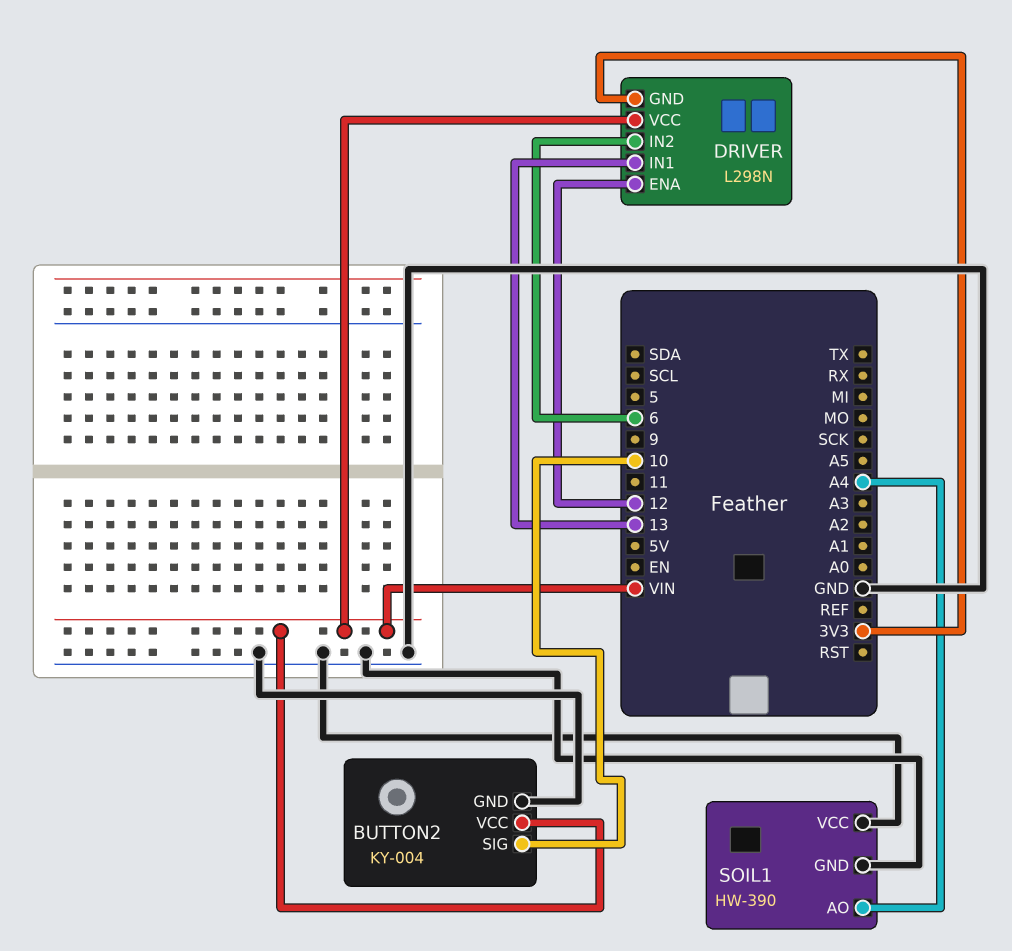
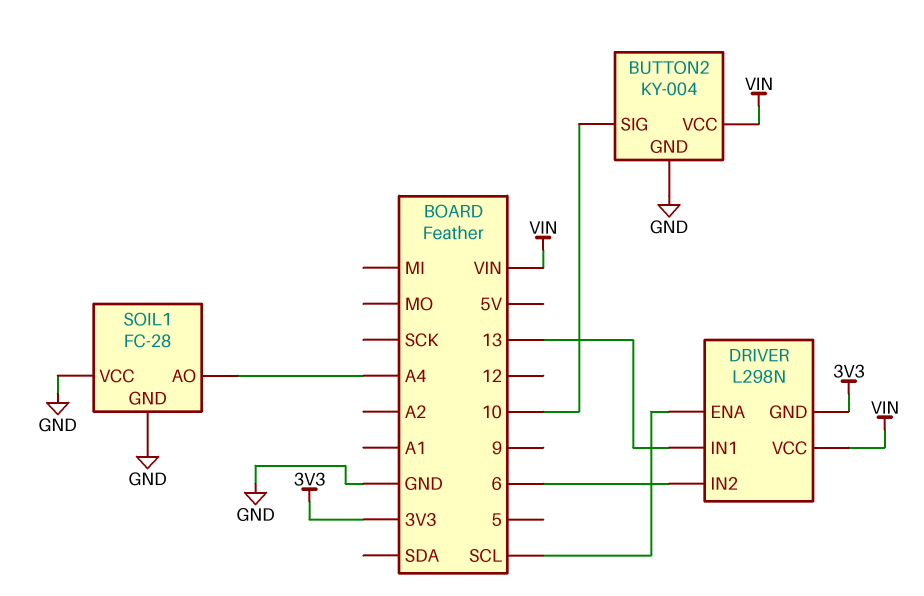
DRIVER pin ENA: 12 -> SCL
SOIL1: HW-390 -> FC-28

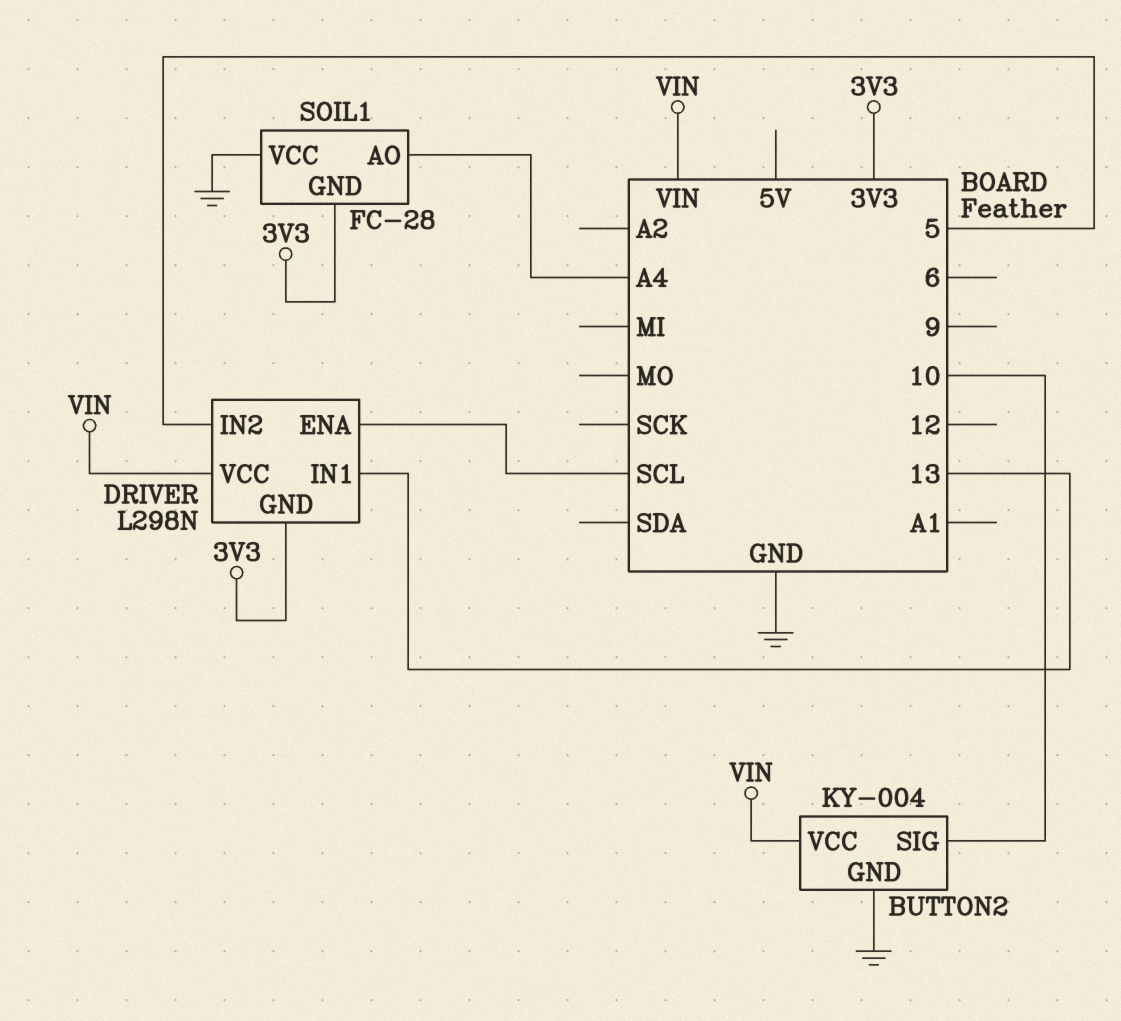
DRIVER pin IN2: 6 -> 5
SOIL1 pin GND: GND -> 3V3

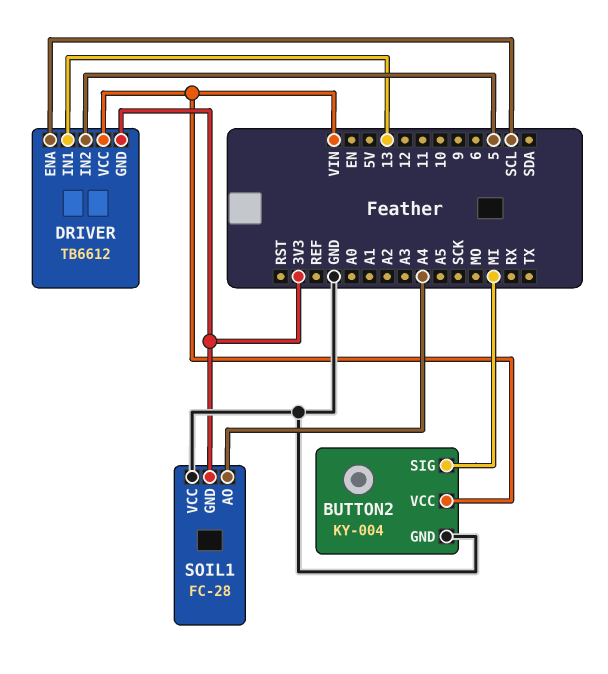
BUTTON2 pin SIG: 10 -> MI
DRIVER: L298N -> TB6612

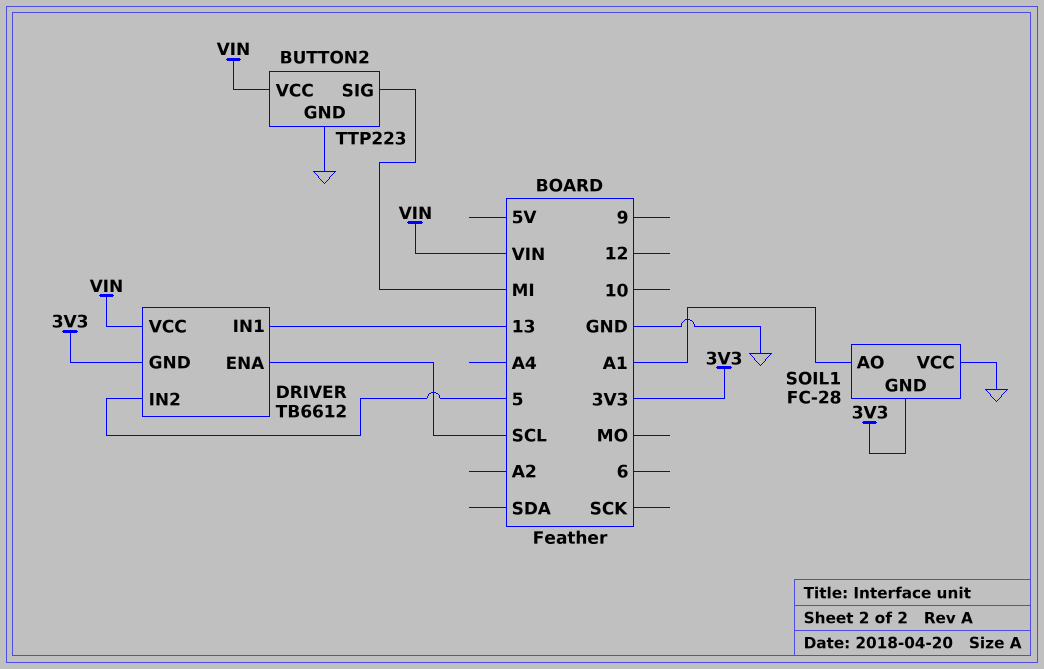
BUTTON2: KY-004 -> TTP223
SOIL1 pin AO: A4 -> A1

